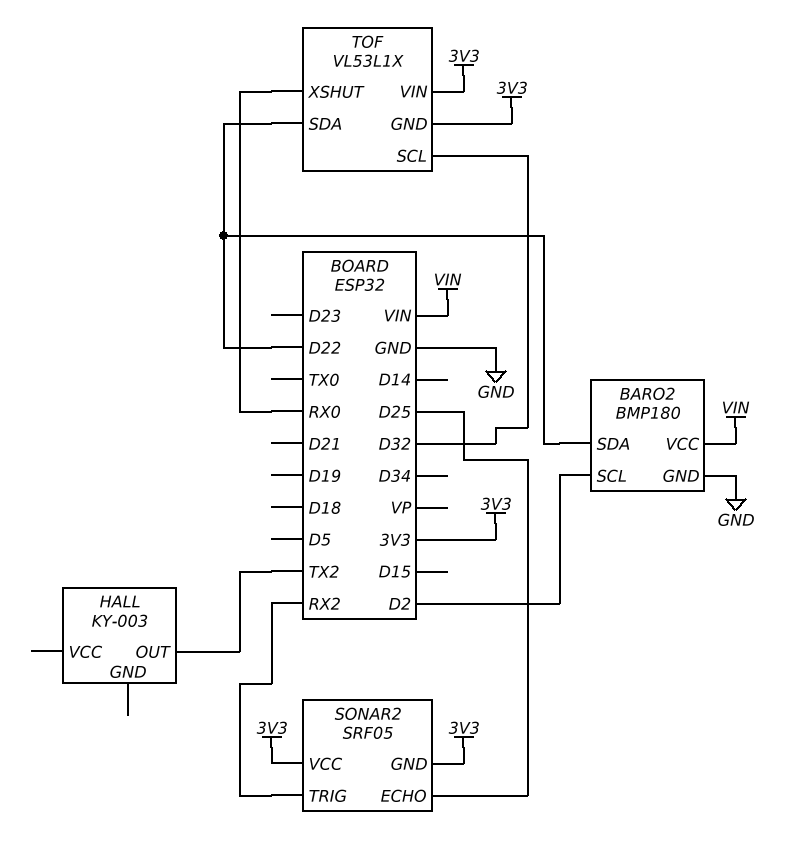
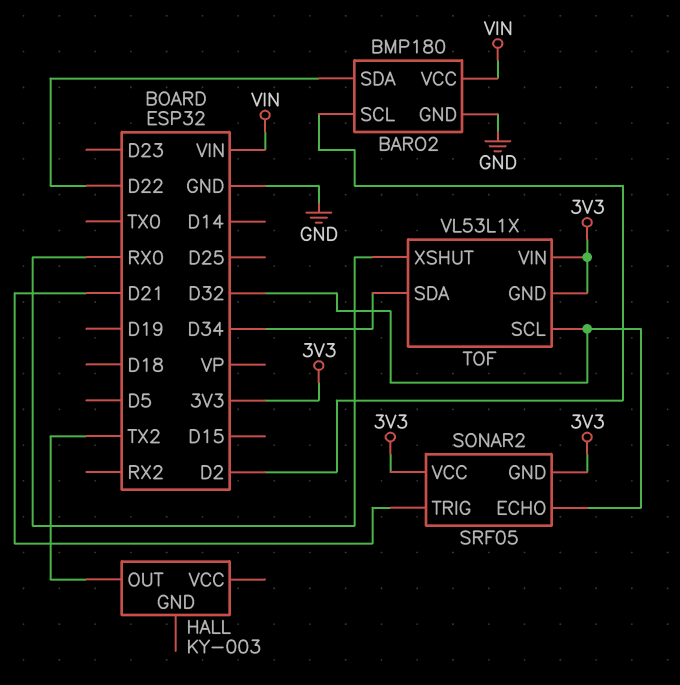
SONAR2 pin ECHO: D25 -> D32
SONAR2 pin TRIG: RX2 -> D21
TOF pin SDA: D22 -> D34

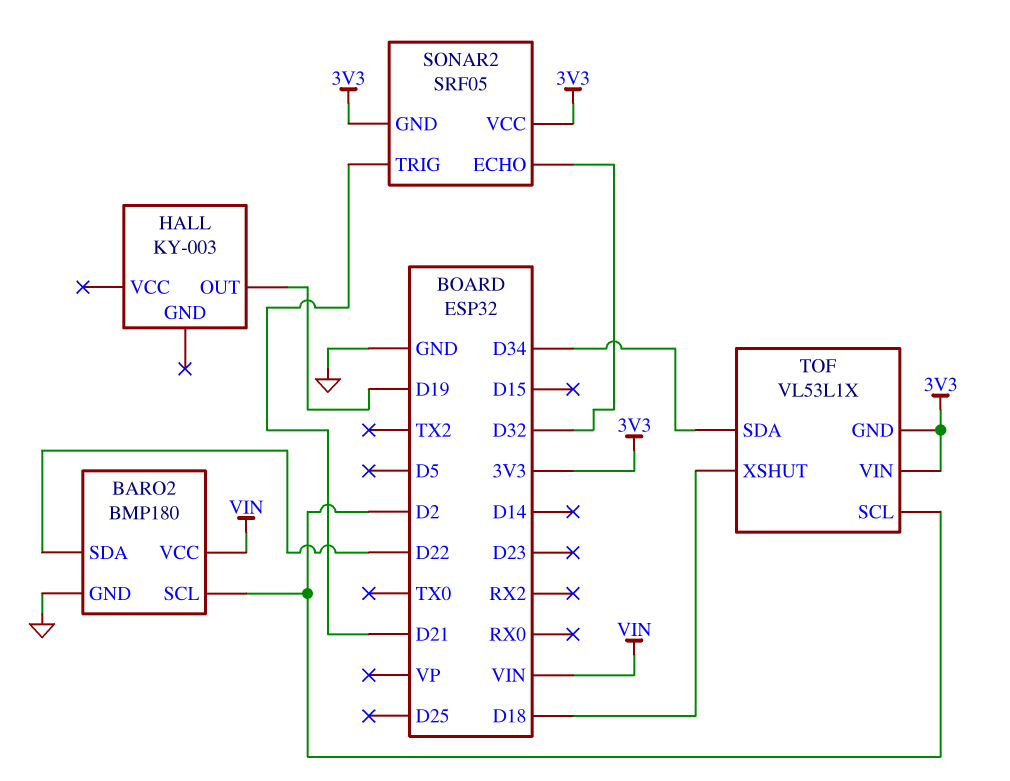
HALL pin OUT: TX2 -> D19
TOF pin SCL: D32 -> D2
TOF pin XSHUT: RX0 -> D18

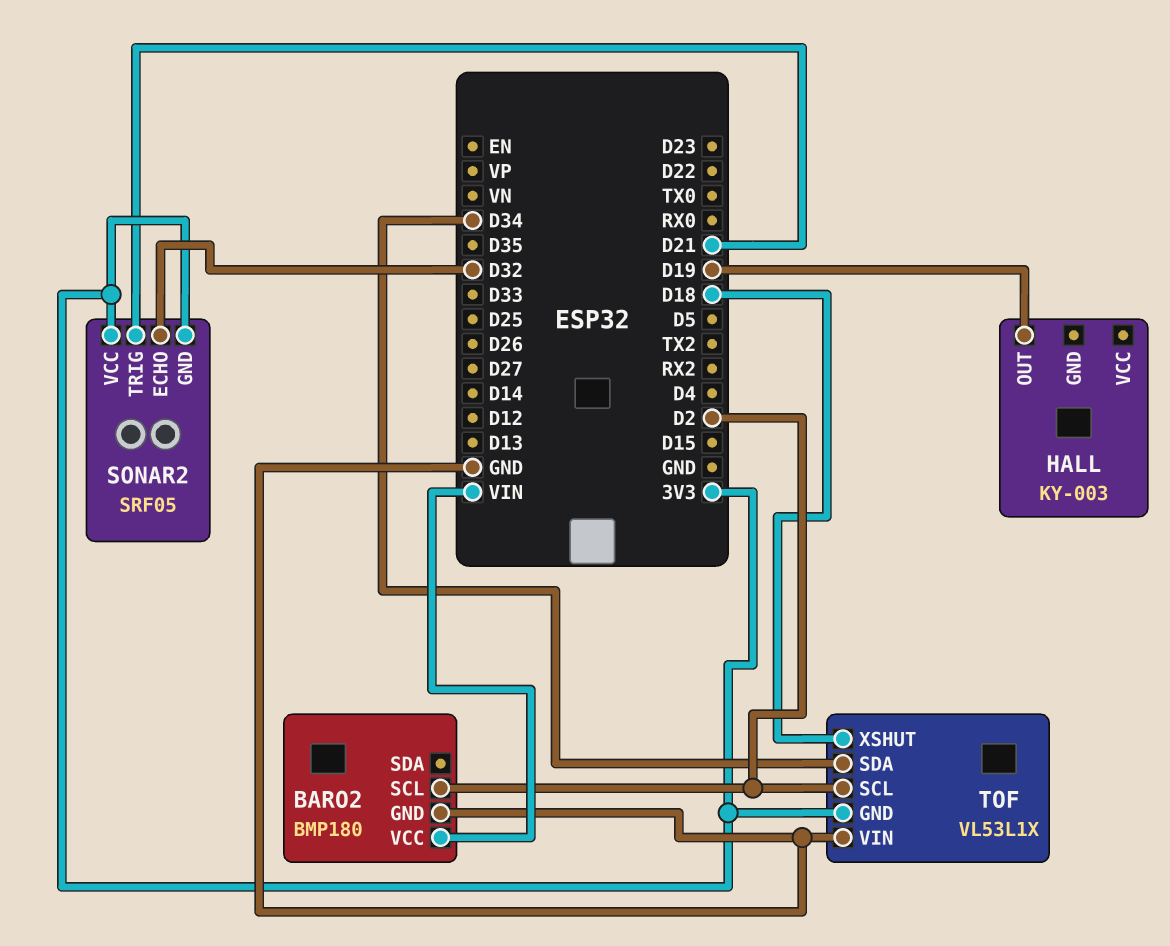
BARO2 pin SDA: D22 -> none
TOF pin VIN: 3V3 -> GND

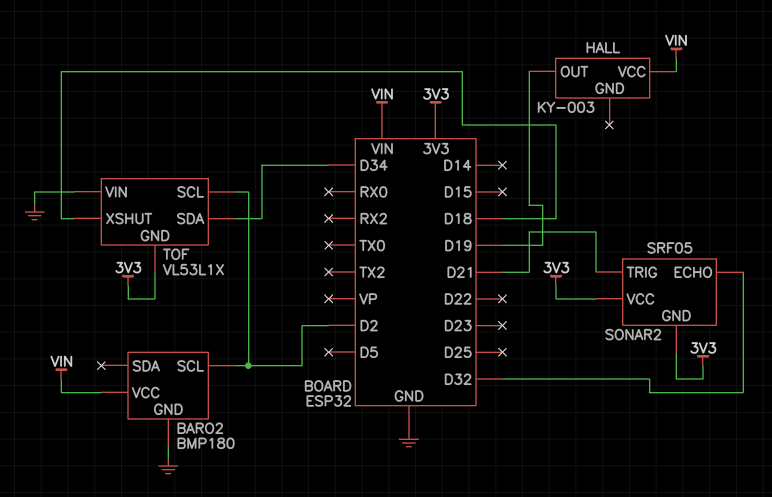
HALL pin VCC: none -> VIN

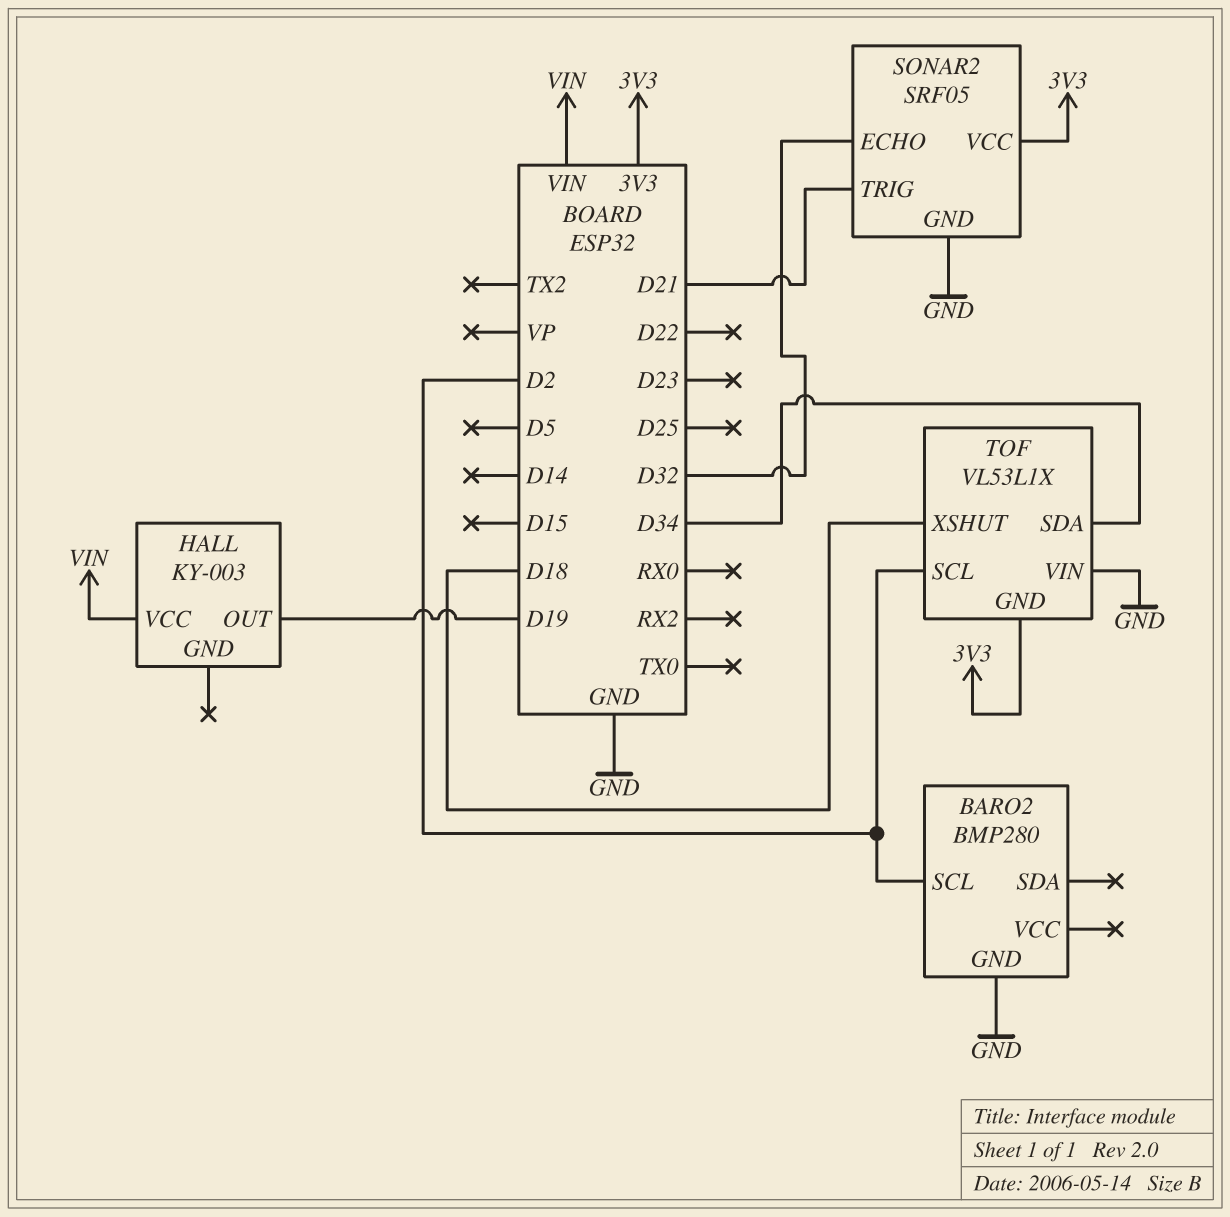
BARO2: BMP180 -> BMP280
BARO2 pin VCC: VIN -> none
SONAR2 pin GND: 3V3 -> GND

